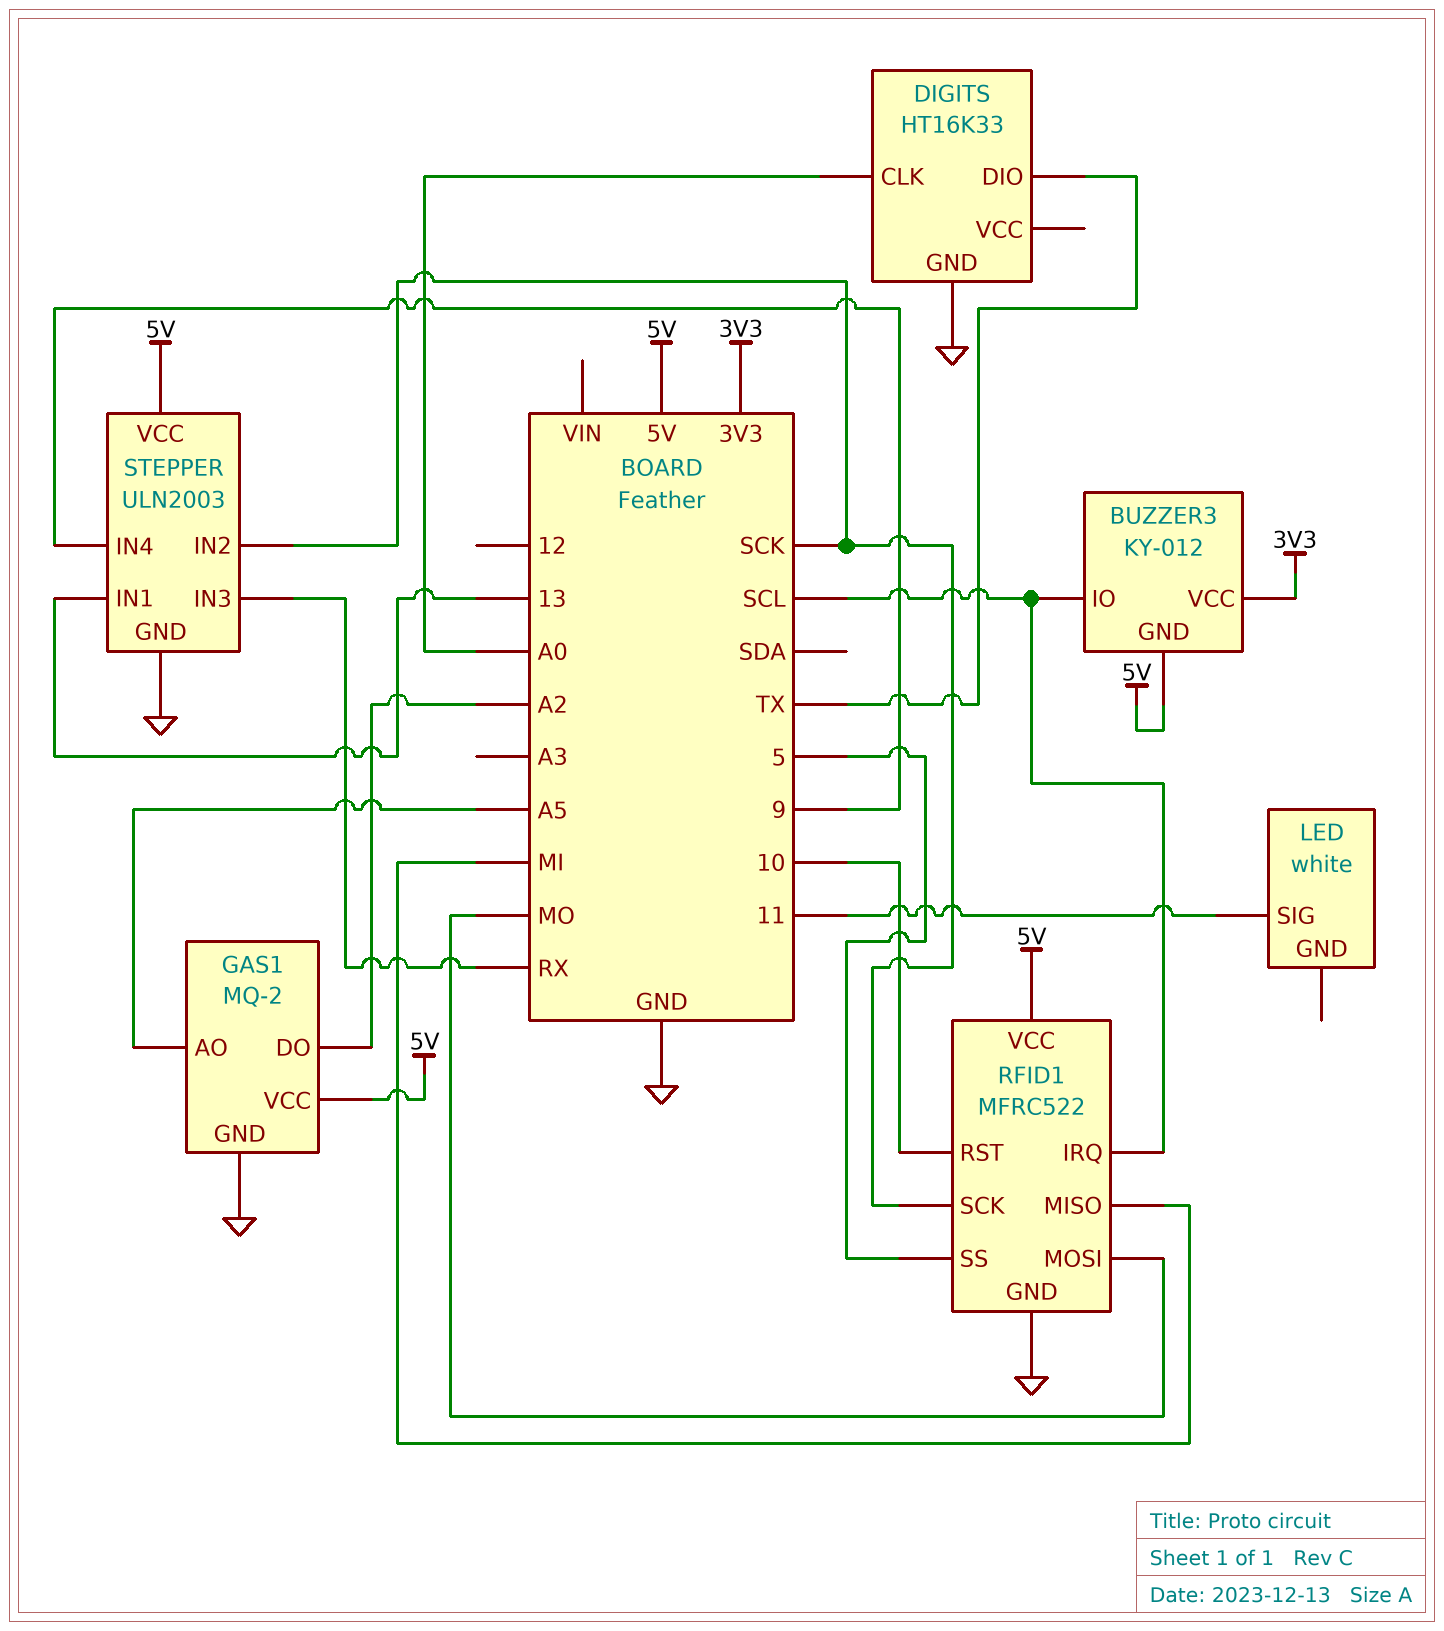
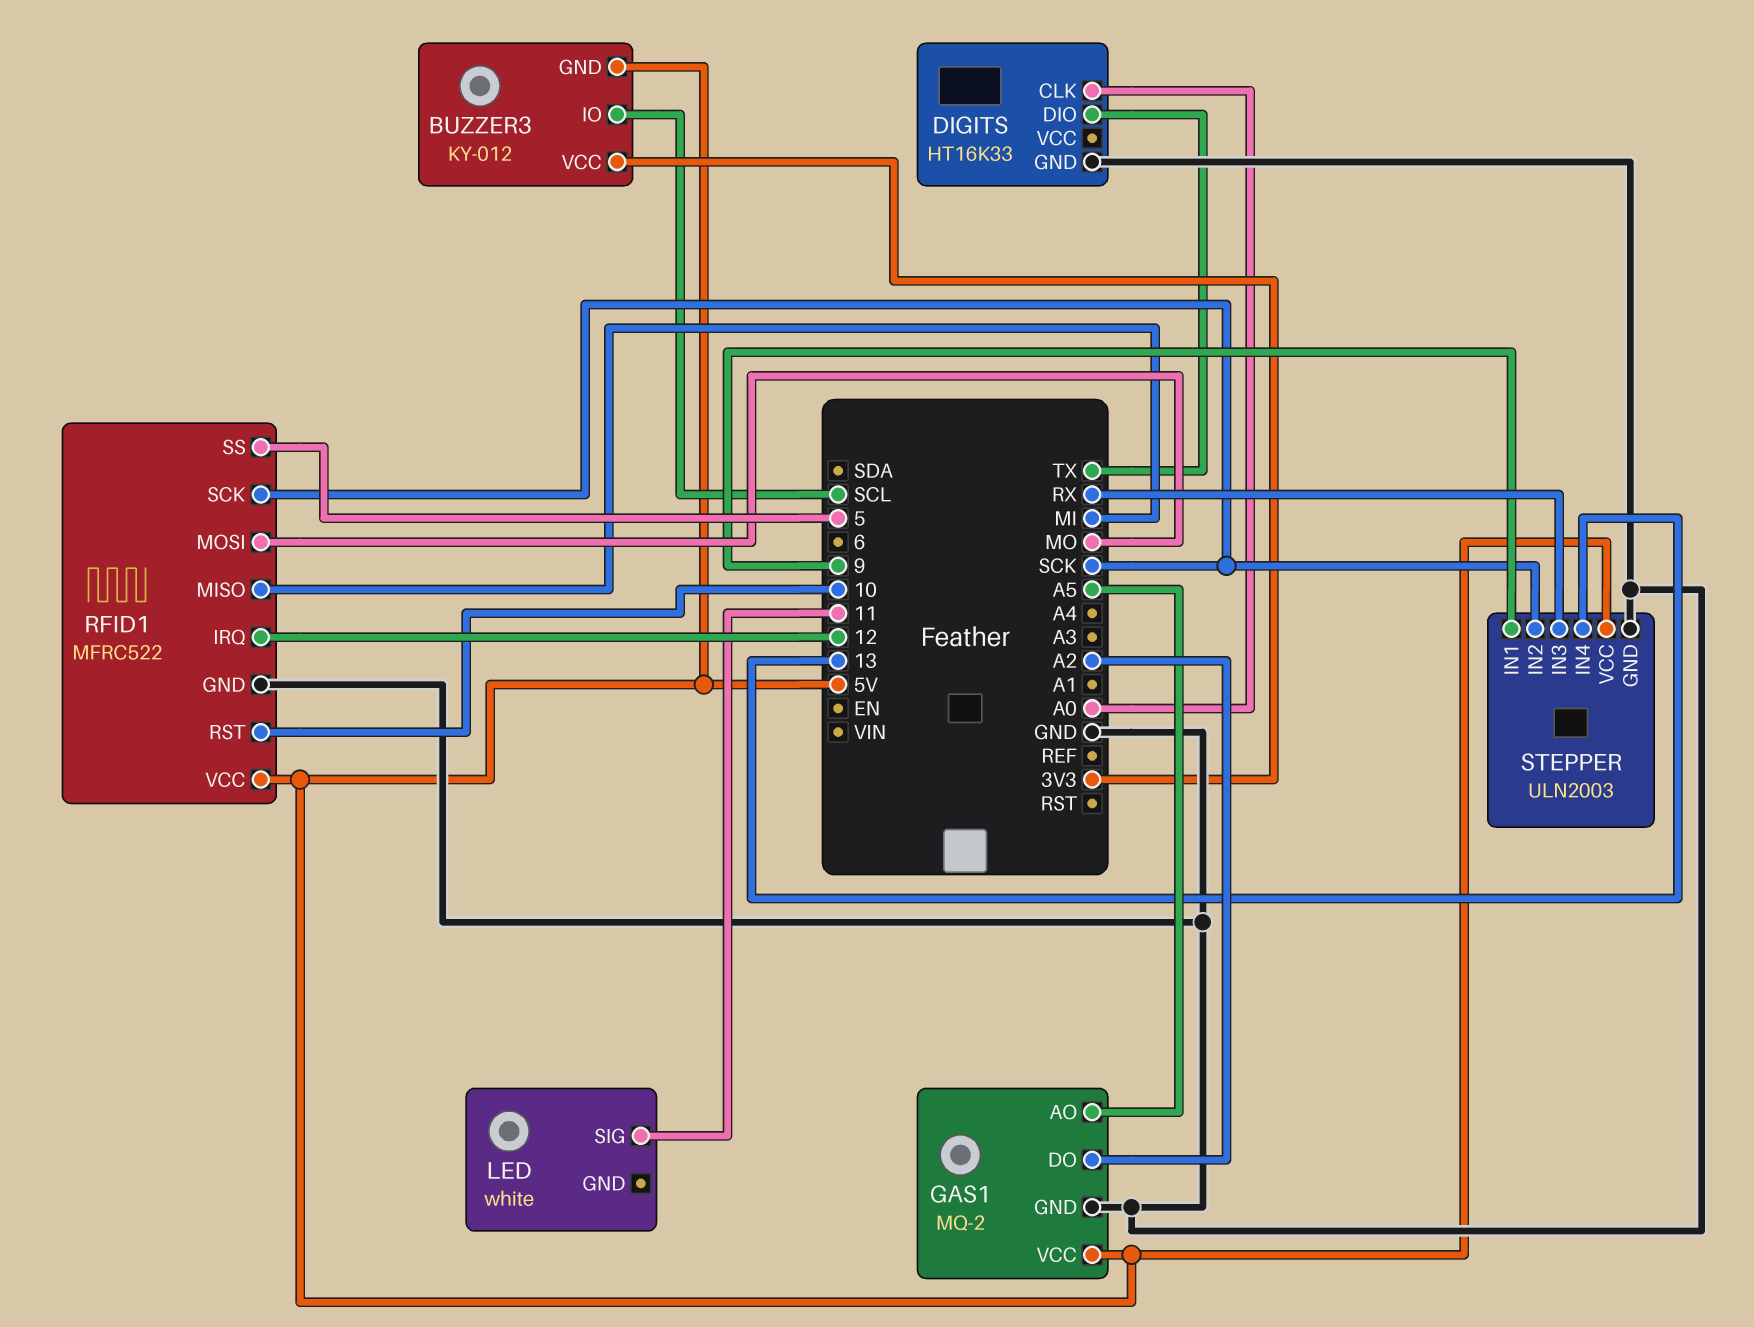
RFID1 pin IRQ: SCL -> 12
STEPPER pin IN1: 13 -> 9
STEPPER pin IN4: 9 -> 13

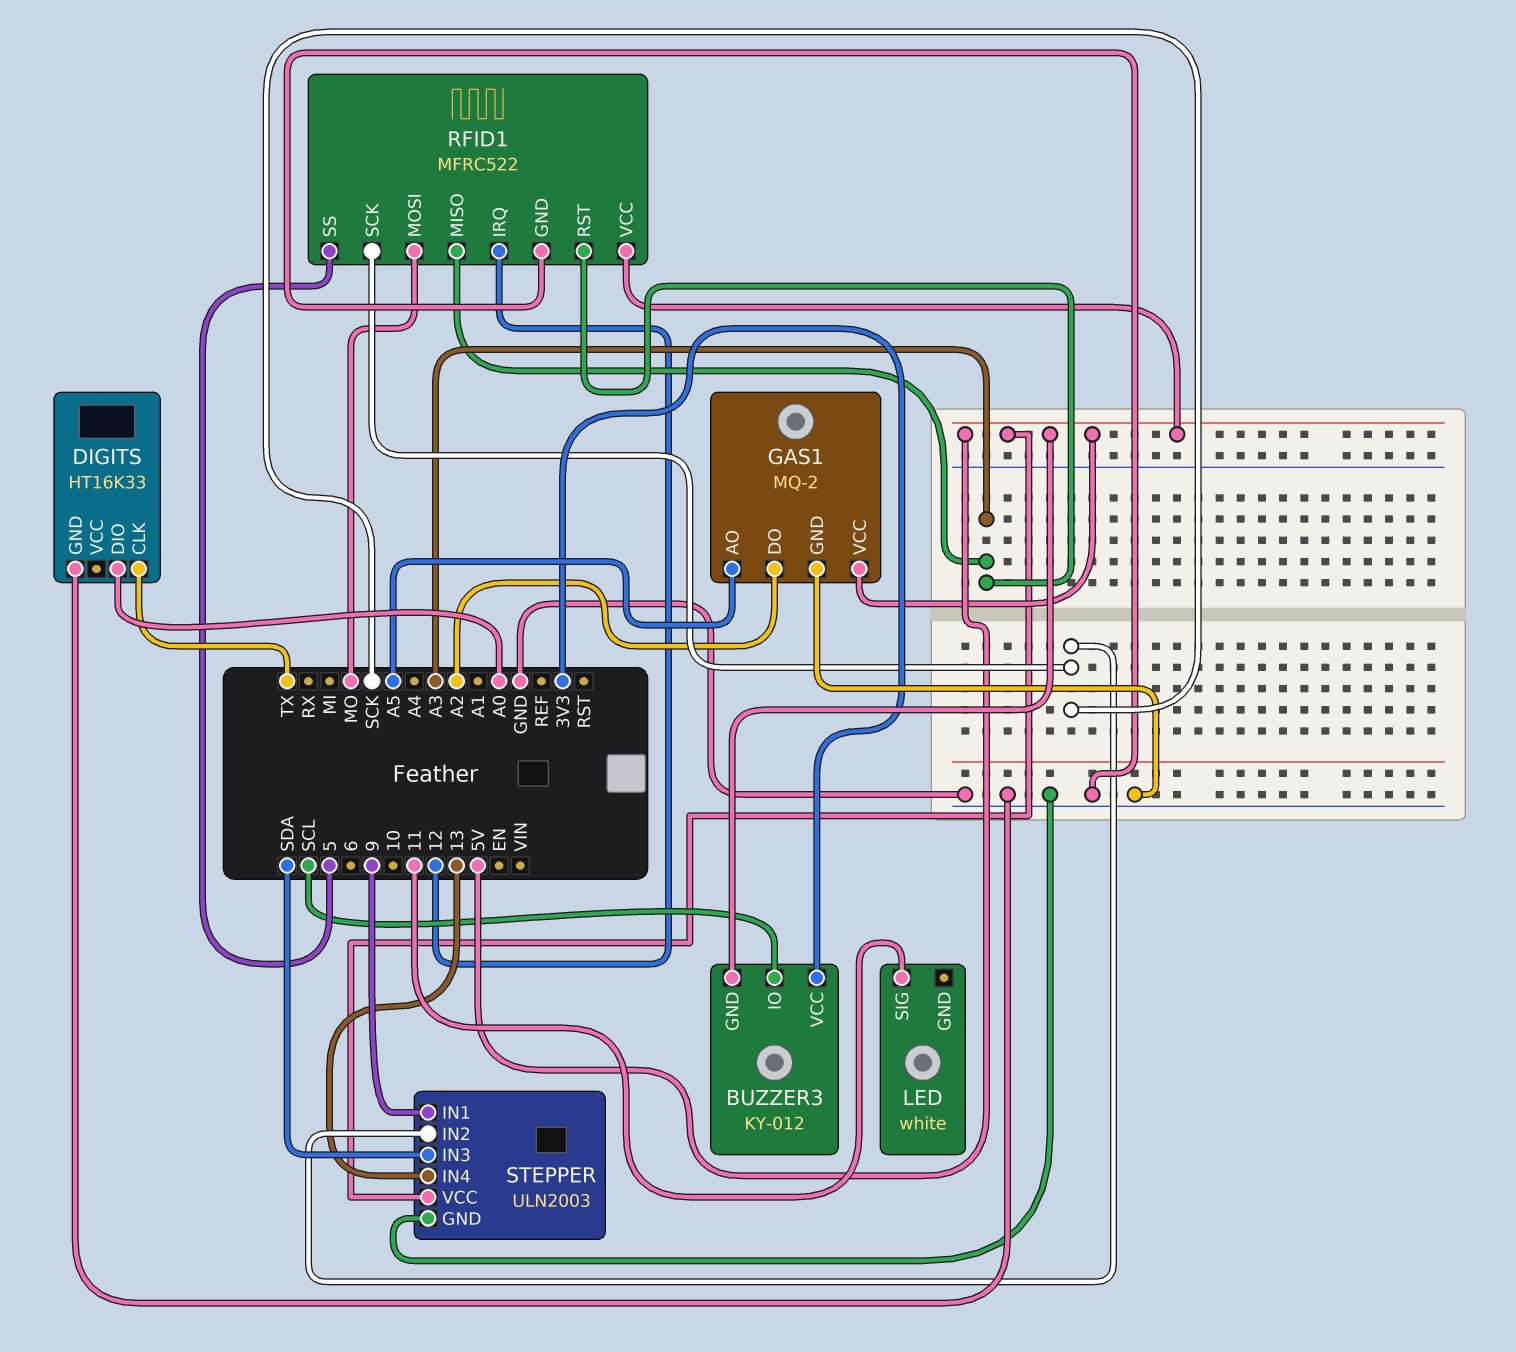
DIGITS pin CLK: A0 -> TX
DIGITS pin DIO: TX -> A0
RFID1 pin MISO: MI -> A3
RFID1 pin RST: 10 -> A3
STEPPER pin IN3: RX -> SDA

